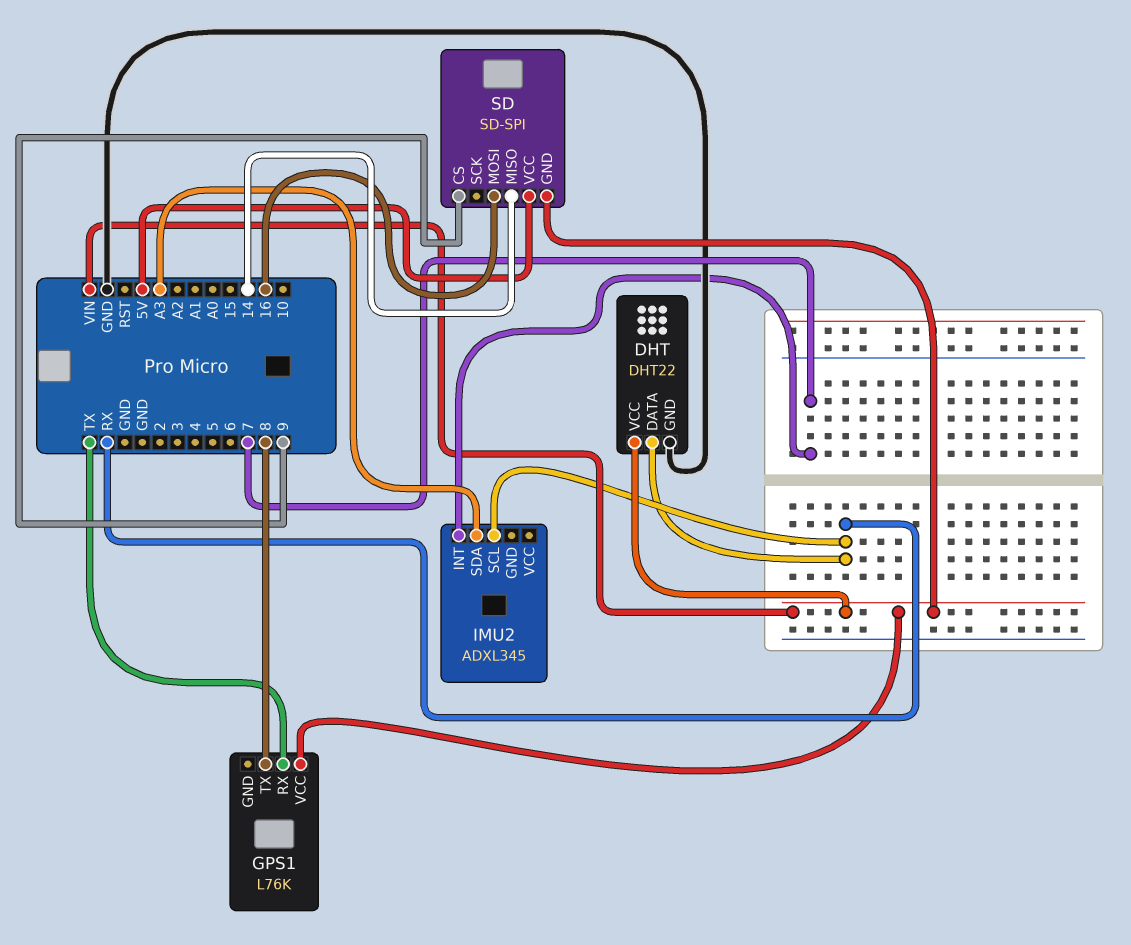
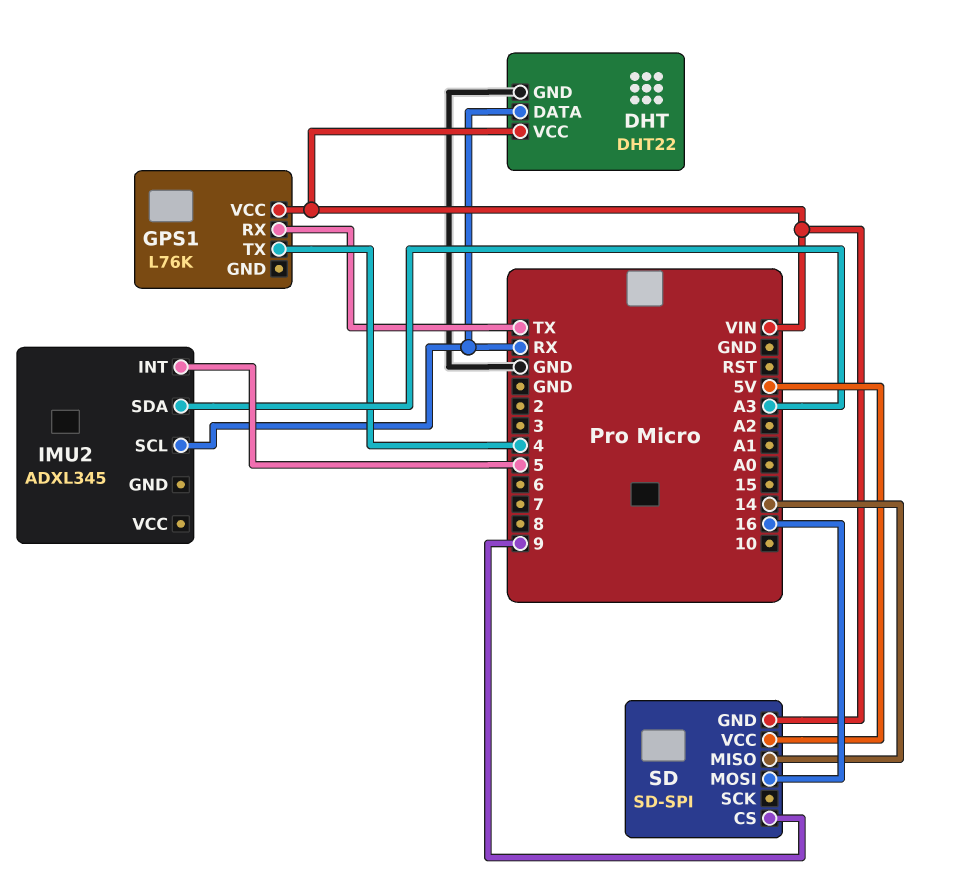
GPS1 pin TX: 8 -> 4
IMU2 pin INT: 7 -> 5

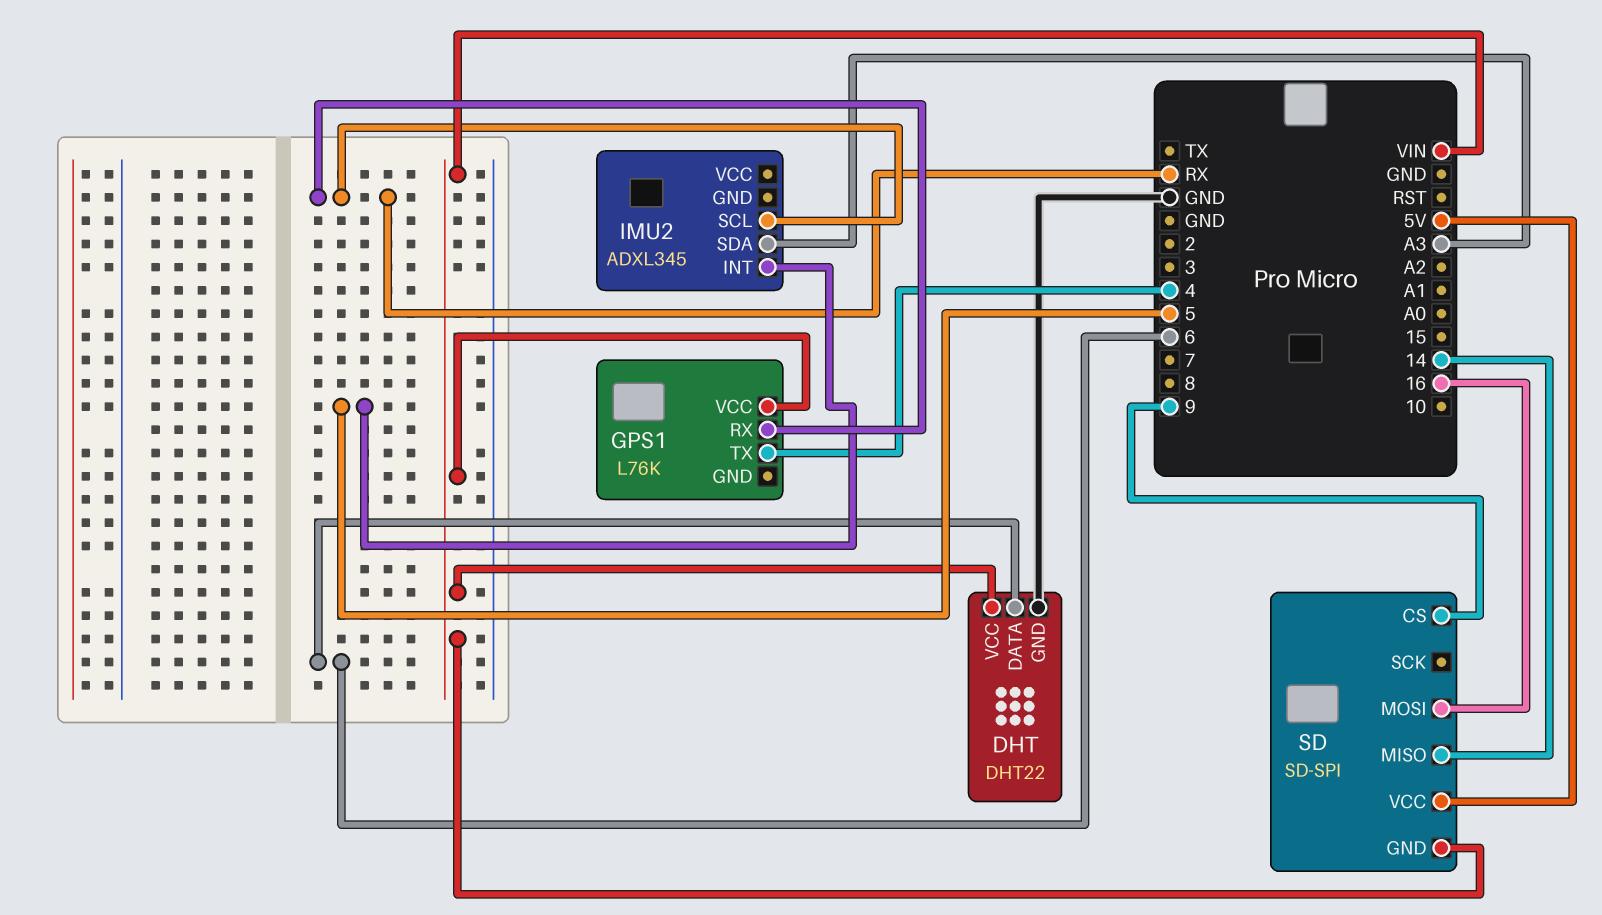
DHT pin DATA: RX -> 6
GPS1 pin RX: TX -> RX

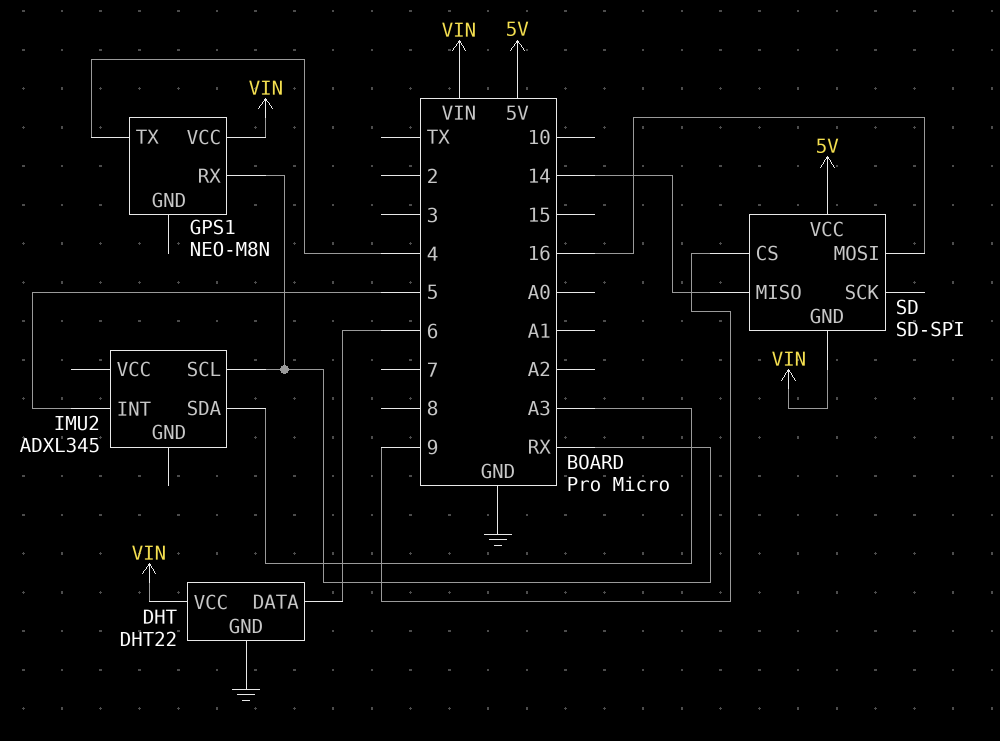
GPS1: L76K -> NEO-M8N

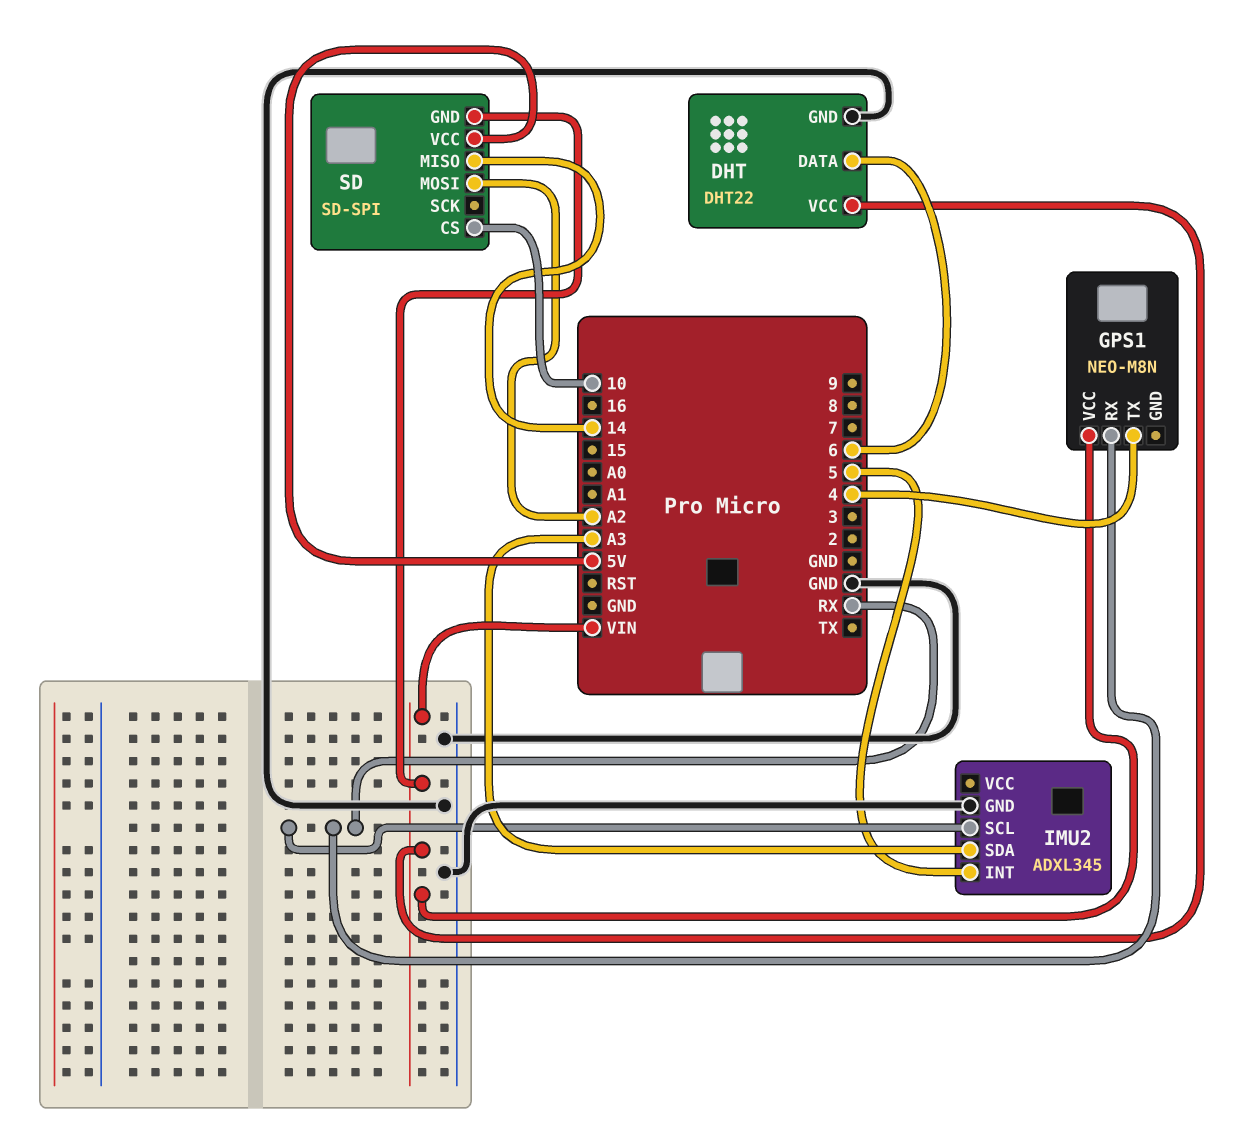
IMU2 pin GND: none -> GND
SD pin CS: 9 -> 10
SD pin MOSI: 16 -> A2

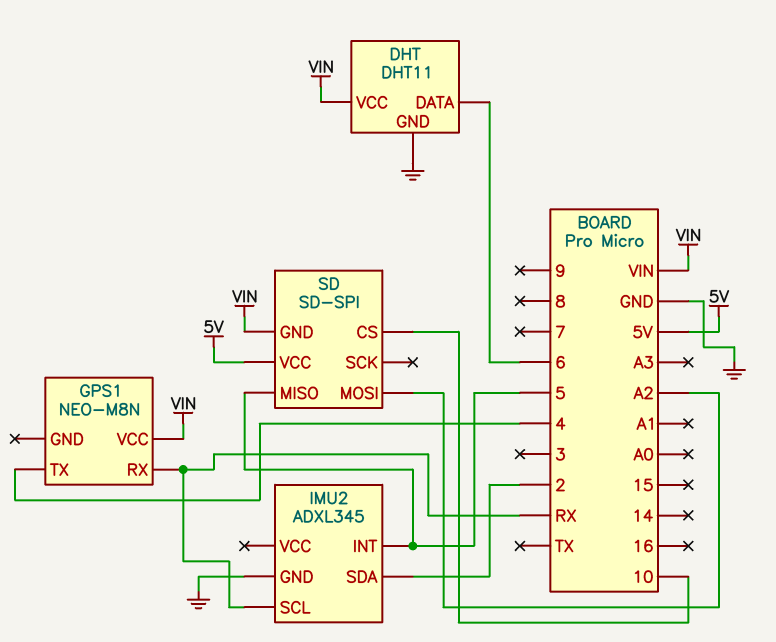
DHT: DHT22 -> DHT11
IMU2 pin SDA: A3 -> 2
SD pin MISO: 14 -> 5

